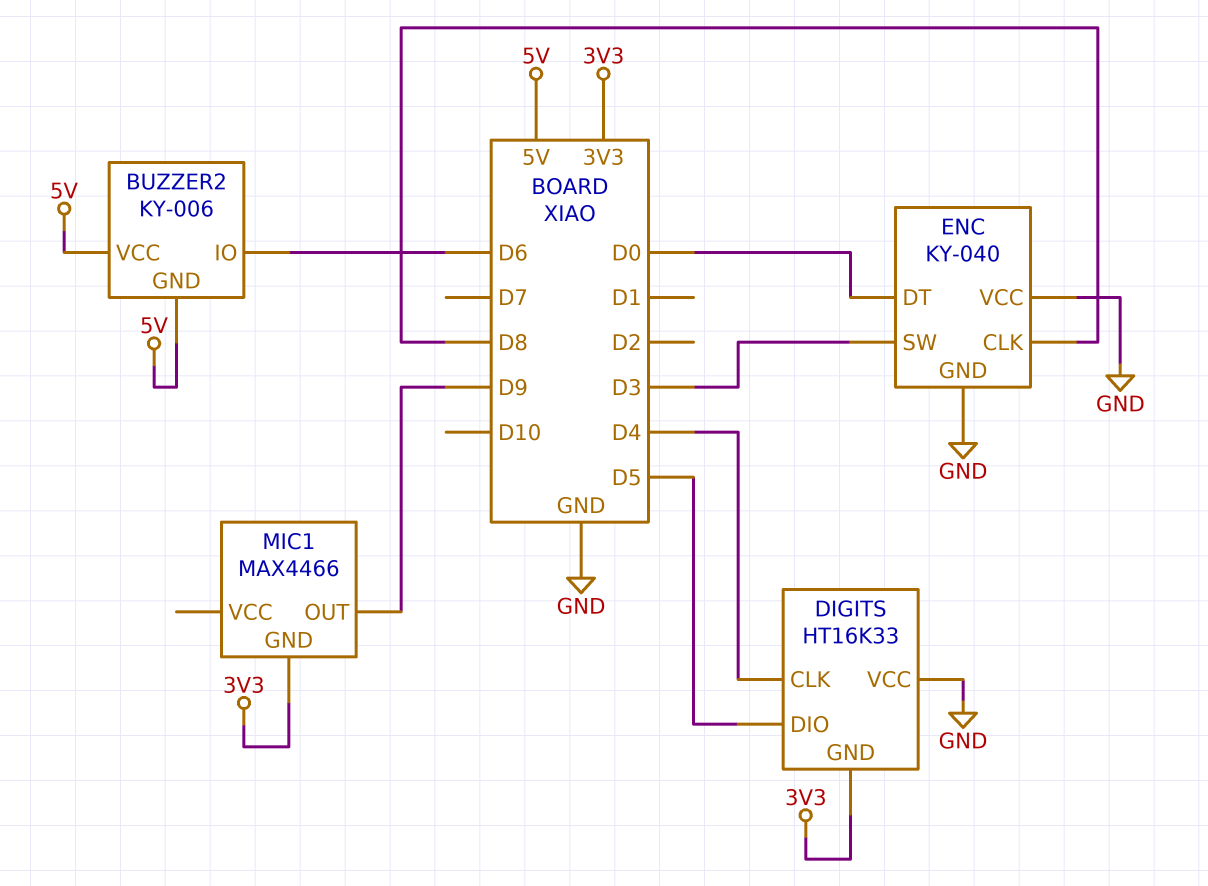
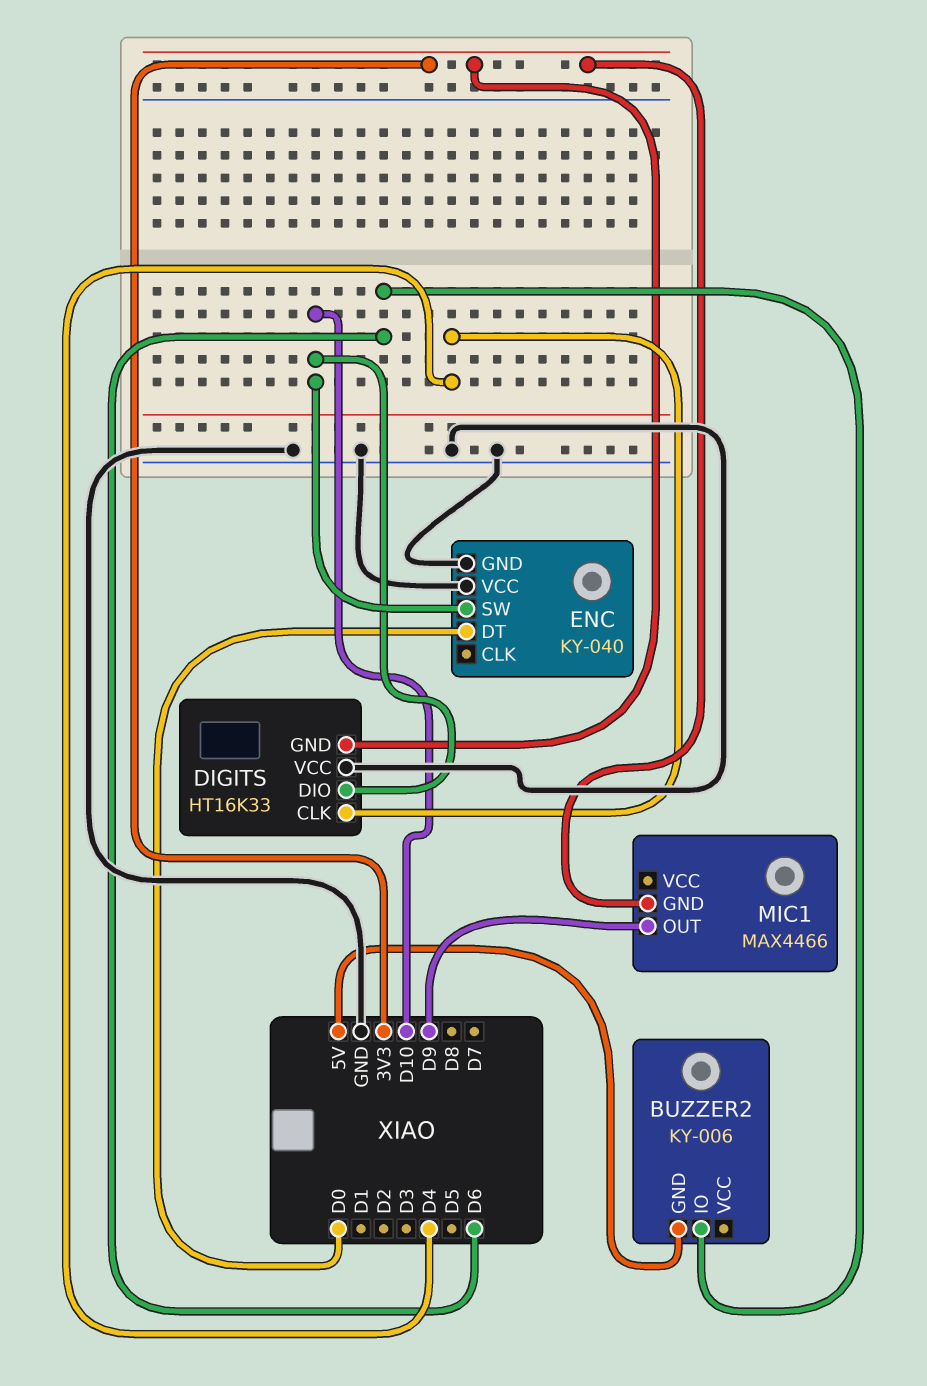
BUZZER2 pin VCC: 5V -> none
DIGITS pin DIO: D5 -> D10
ENC pin CLK: D8 -> none
ENC pin SW: D3 -> D10

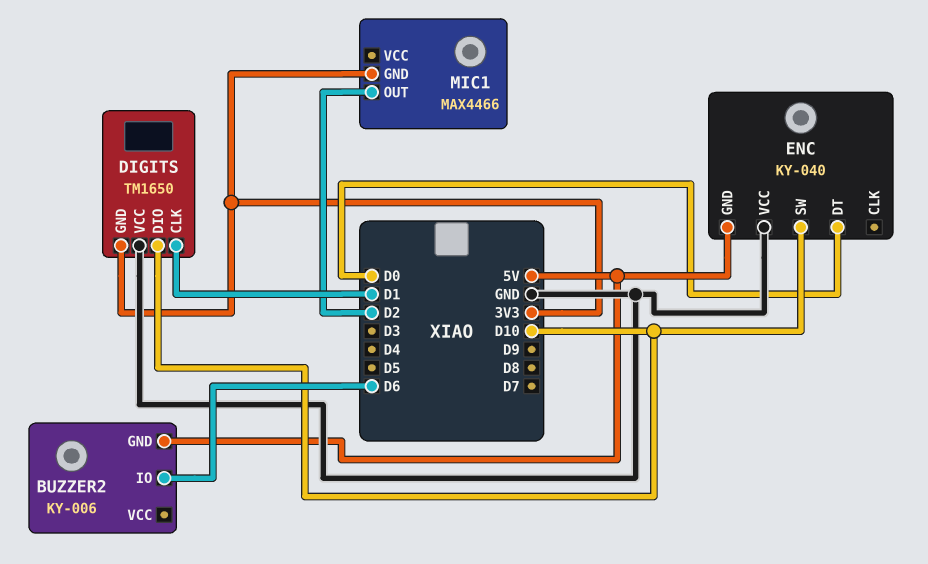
DIGITS: HT16K33 -> TM1650
DIGITS pin CLK: D4 -> D1
ENC pin GND: GND -> 5V
MIC1 pin OUT: D9 -> D2

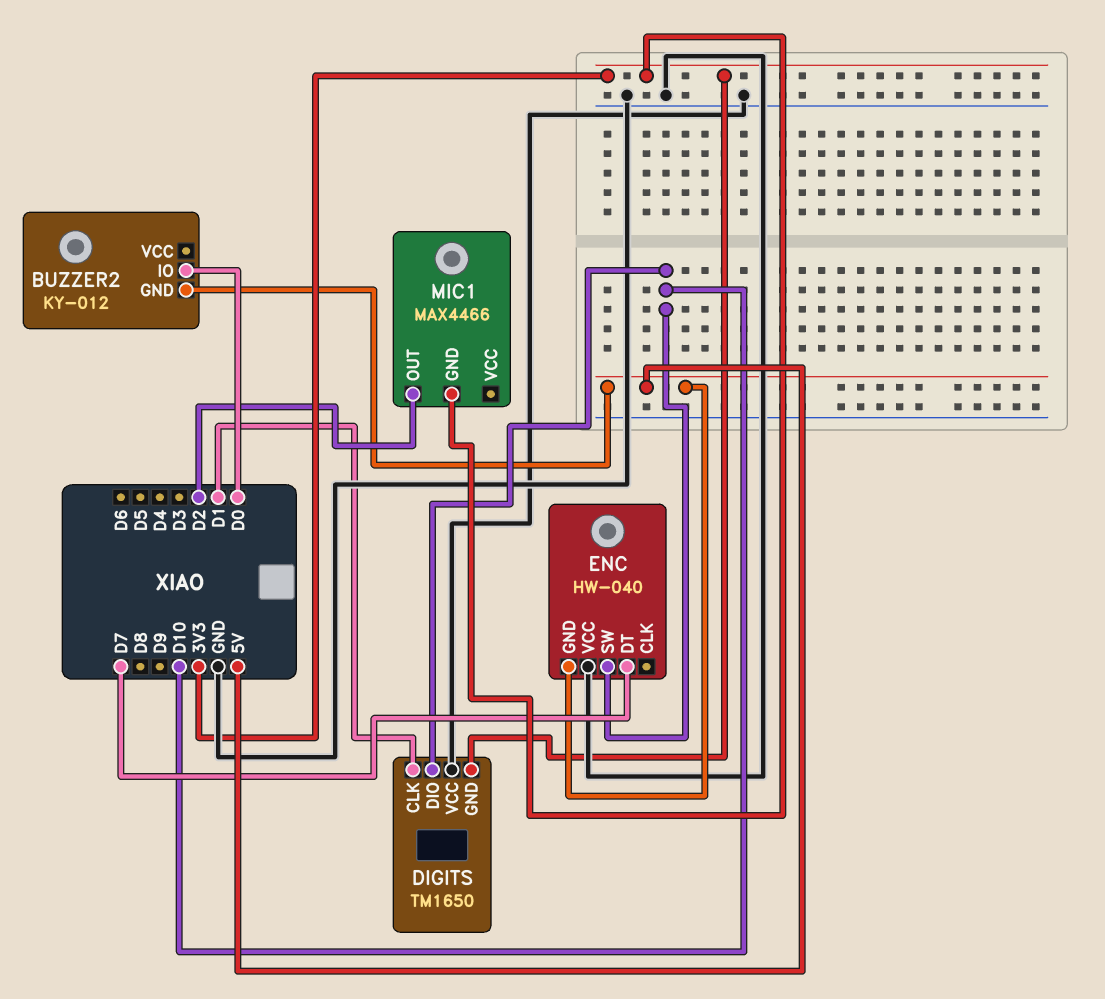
BUZZER2: KY-006 -> KY-012
BUZZER2 pin IO: D6 -> D0
ENC: KY-040 -> HW-040
ENC pin DT: D0 -> D7

